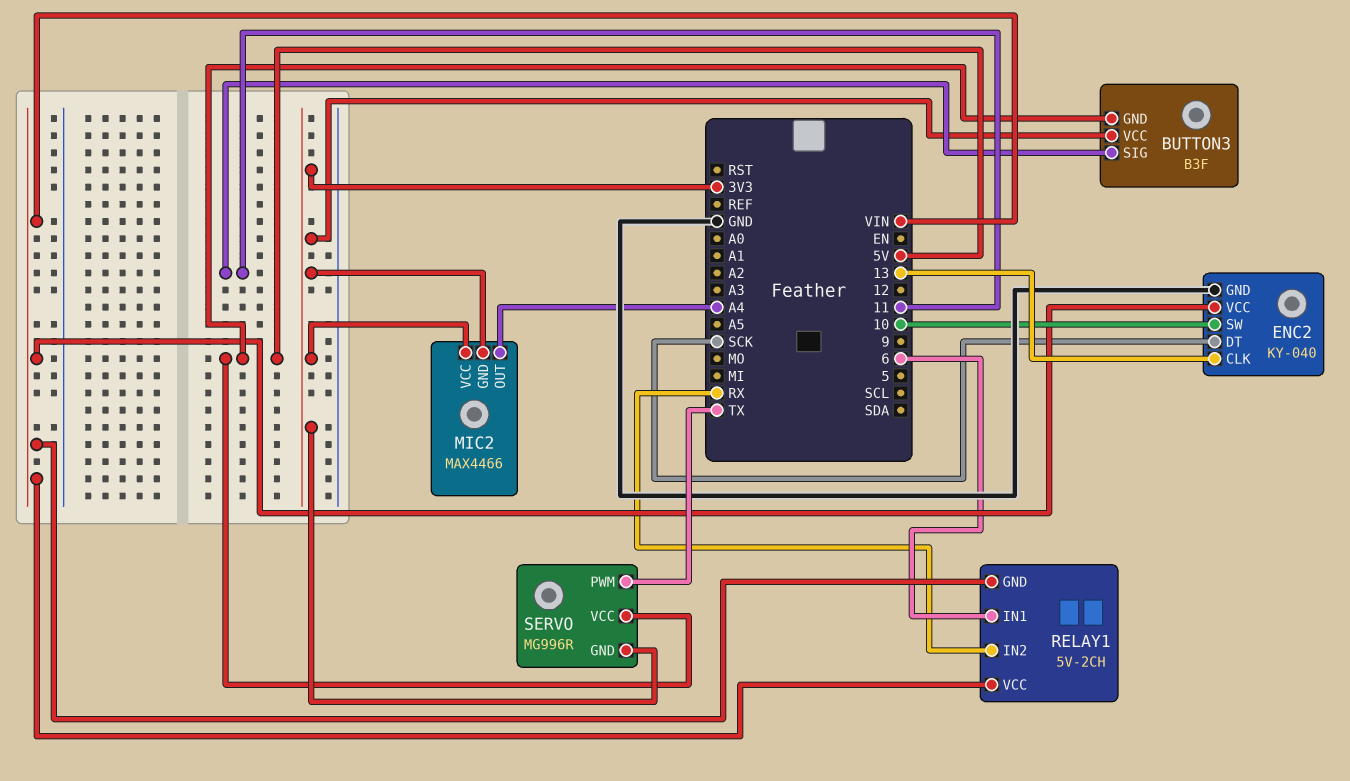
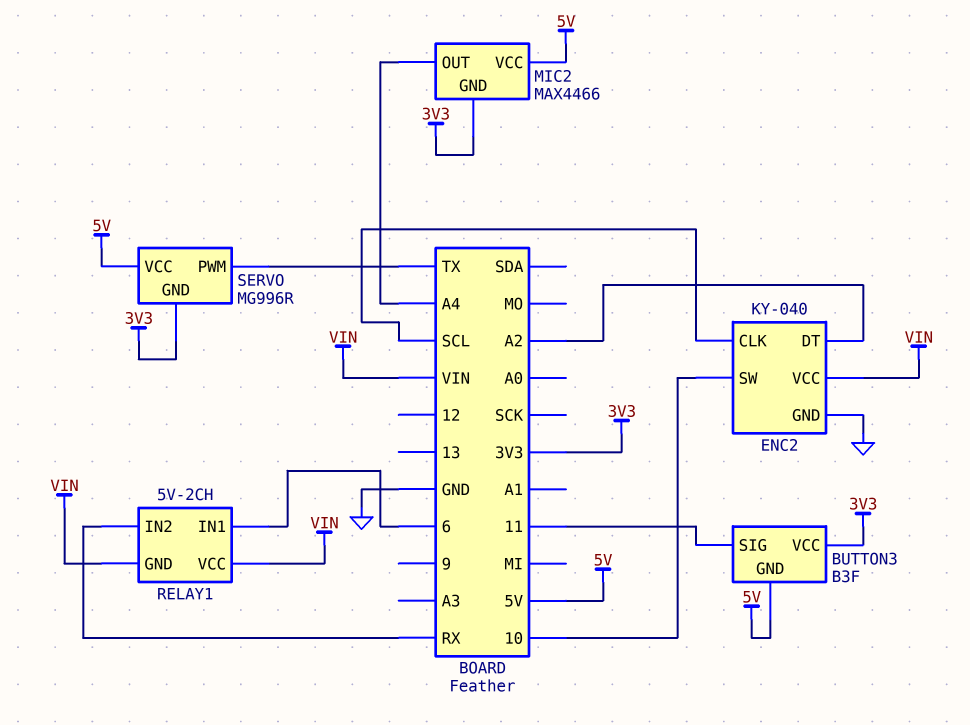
ENC2 pin CLK: 13 -> SCL
ENC2 pin DT: SCK -> A2
MIC2 pin VCC: 3V3 -> 5V

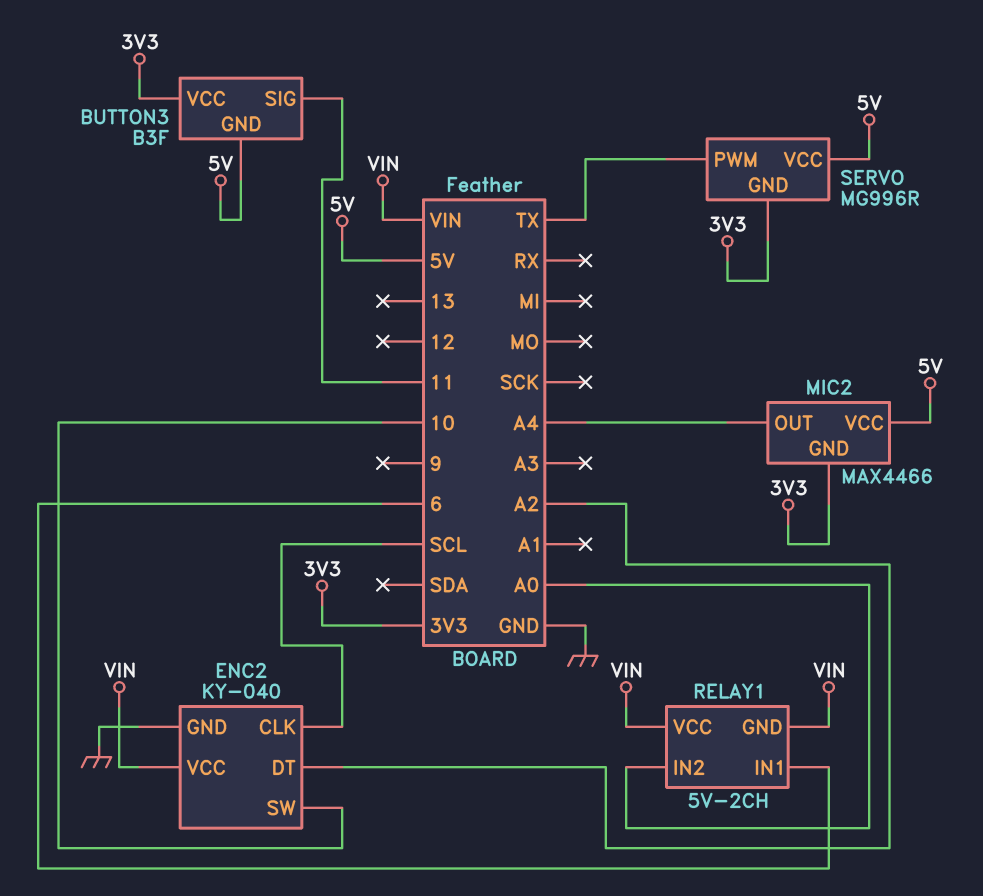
RELAY1 pin IN2: RX -> A0

